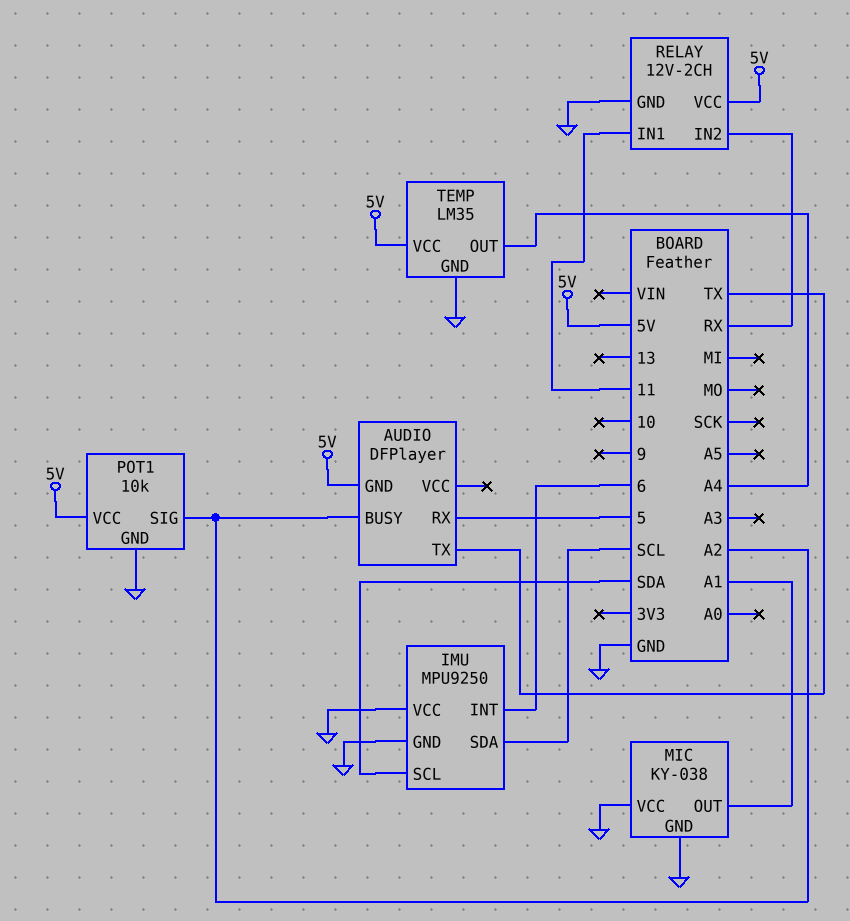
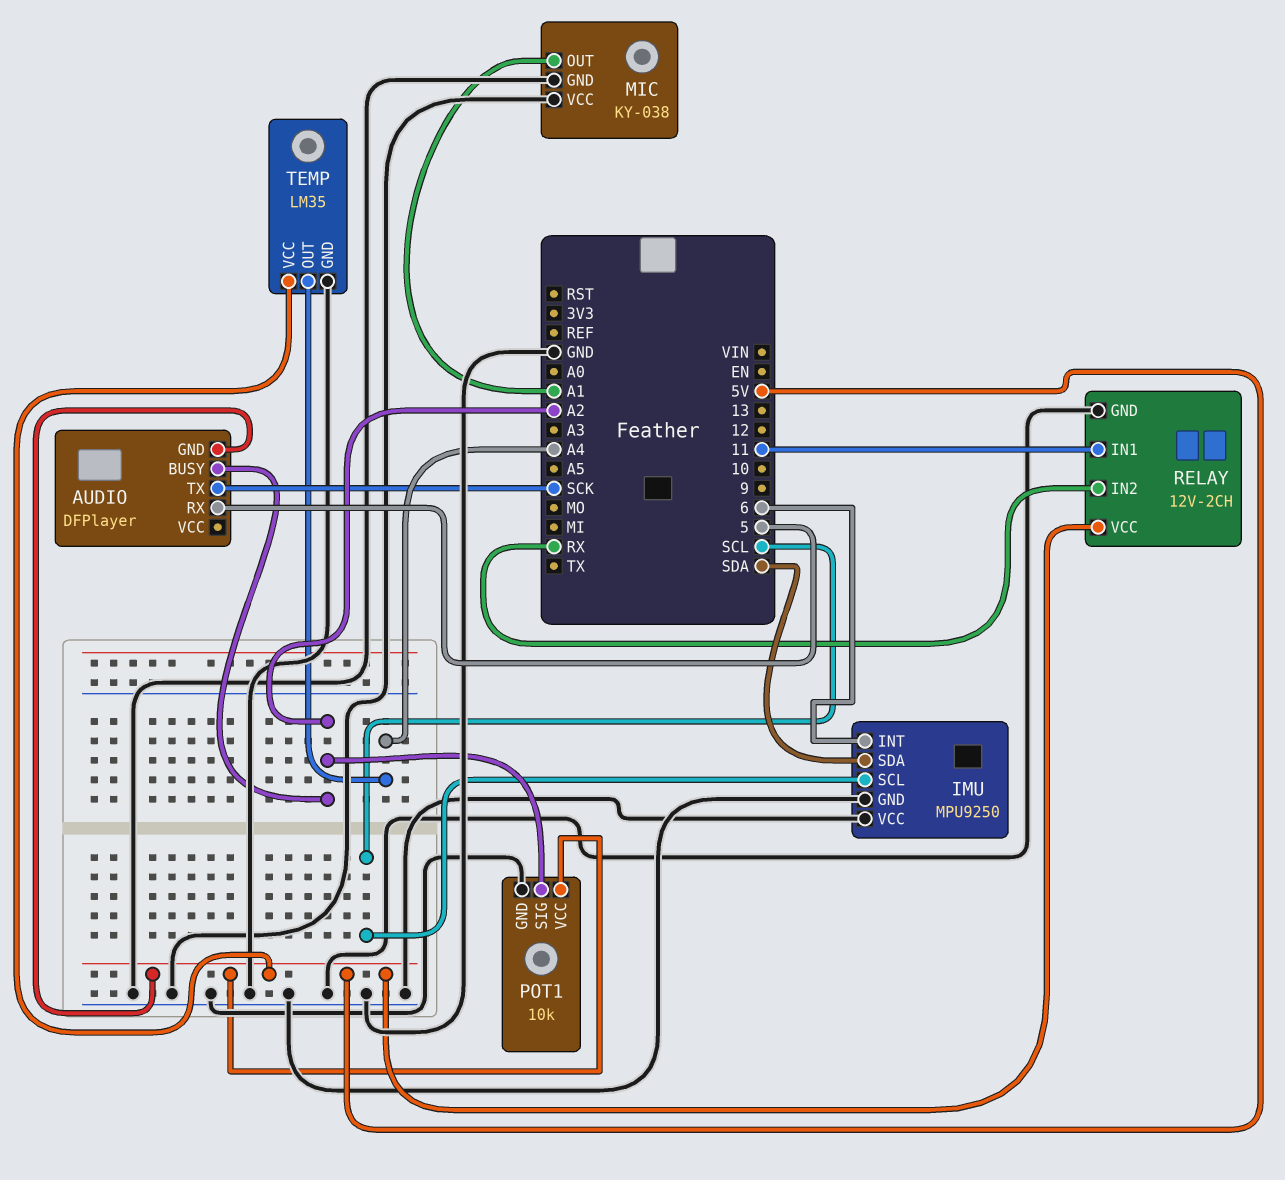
AUDIO pin TX: TX -> SCK
IMU pin SCL: SDA -> SCL
IMU pin SDA: SCL -> SDA

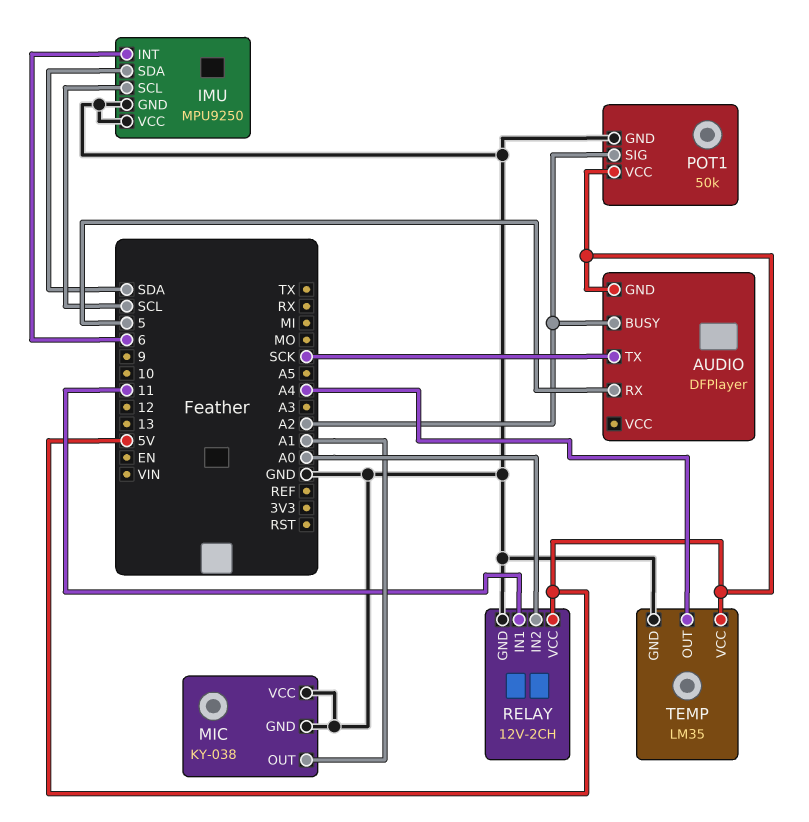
POT1: 10k -> 50k
RELAY pin IN2: RX -> A0

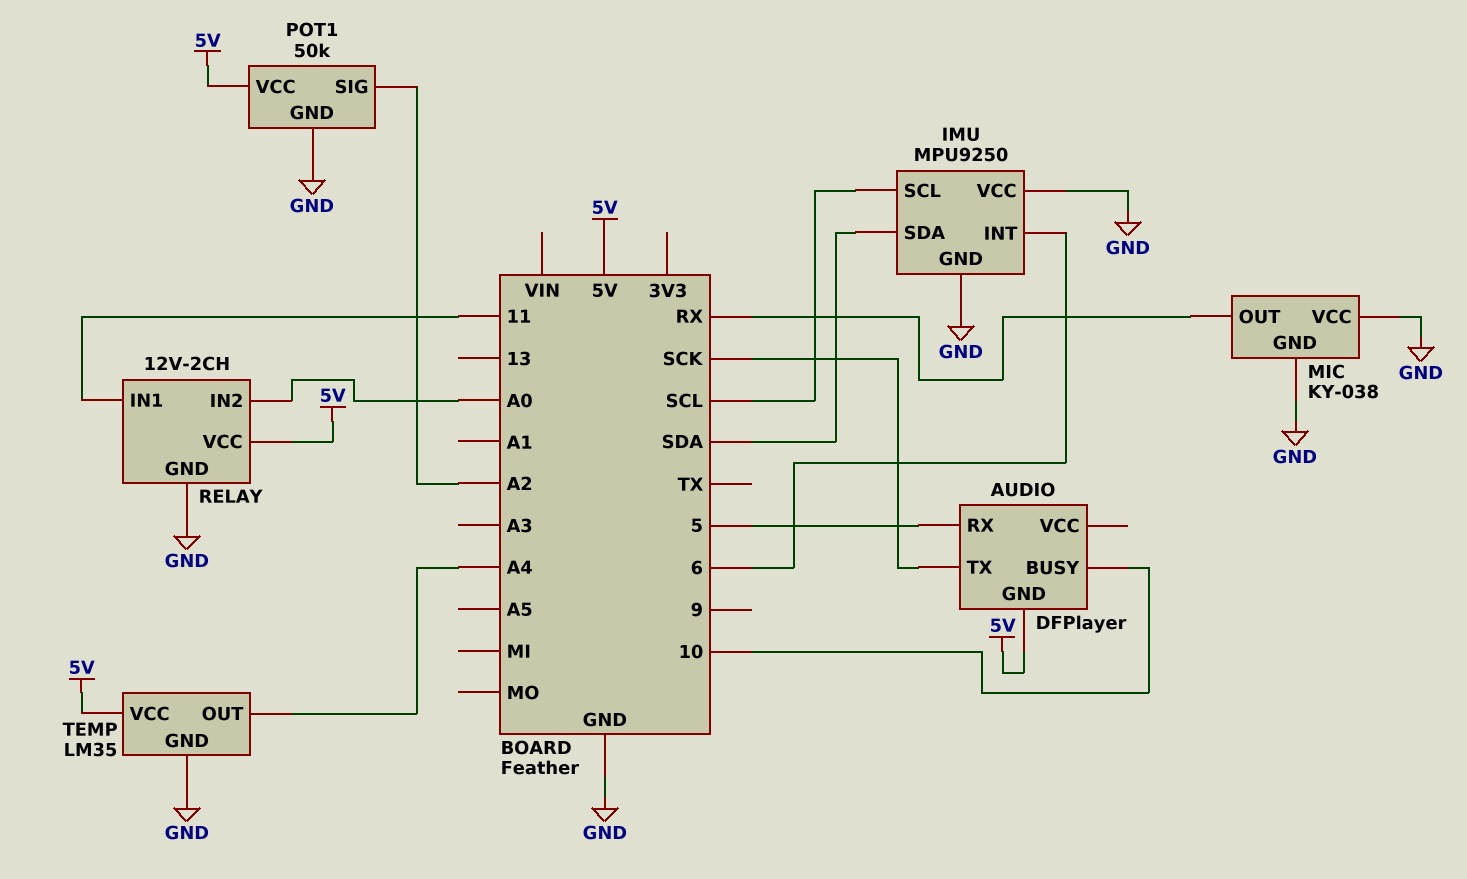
AUDIO pin BUSY: A2 -> 10
MIC pin OUT: A1 -> RX

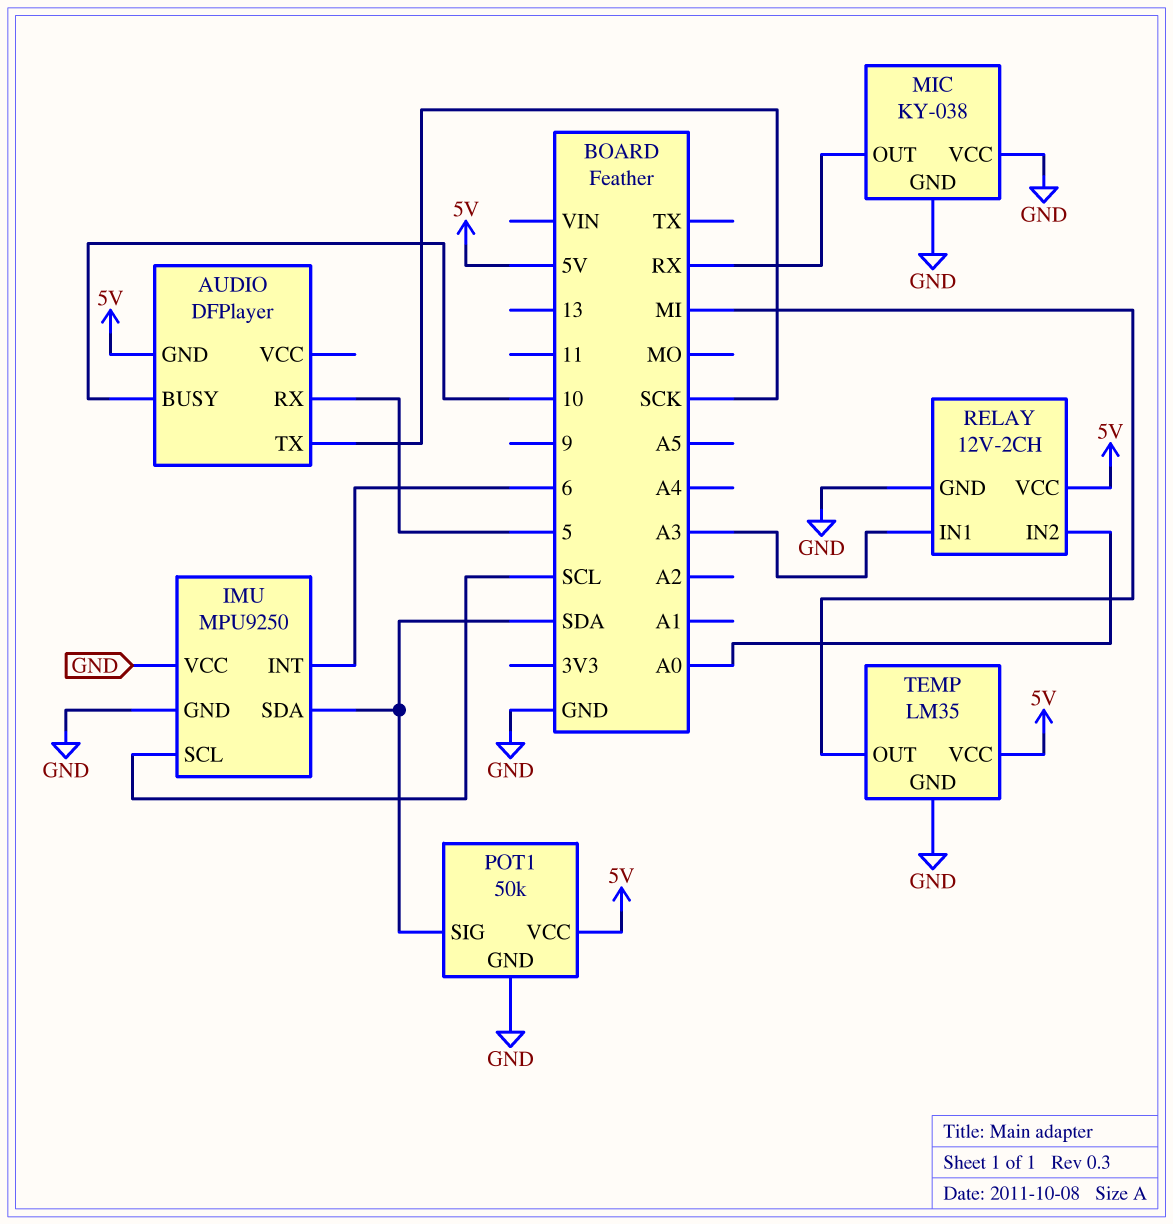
POT1 pin SIG: A2 -> SDA
RELAY pin IN1: 11 -> A3
TEMP pin OUT: A4 -> MI

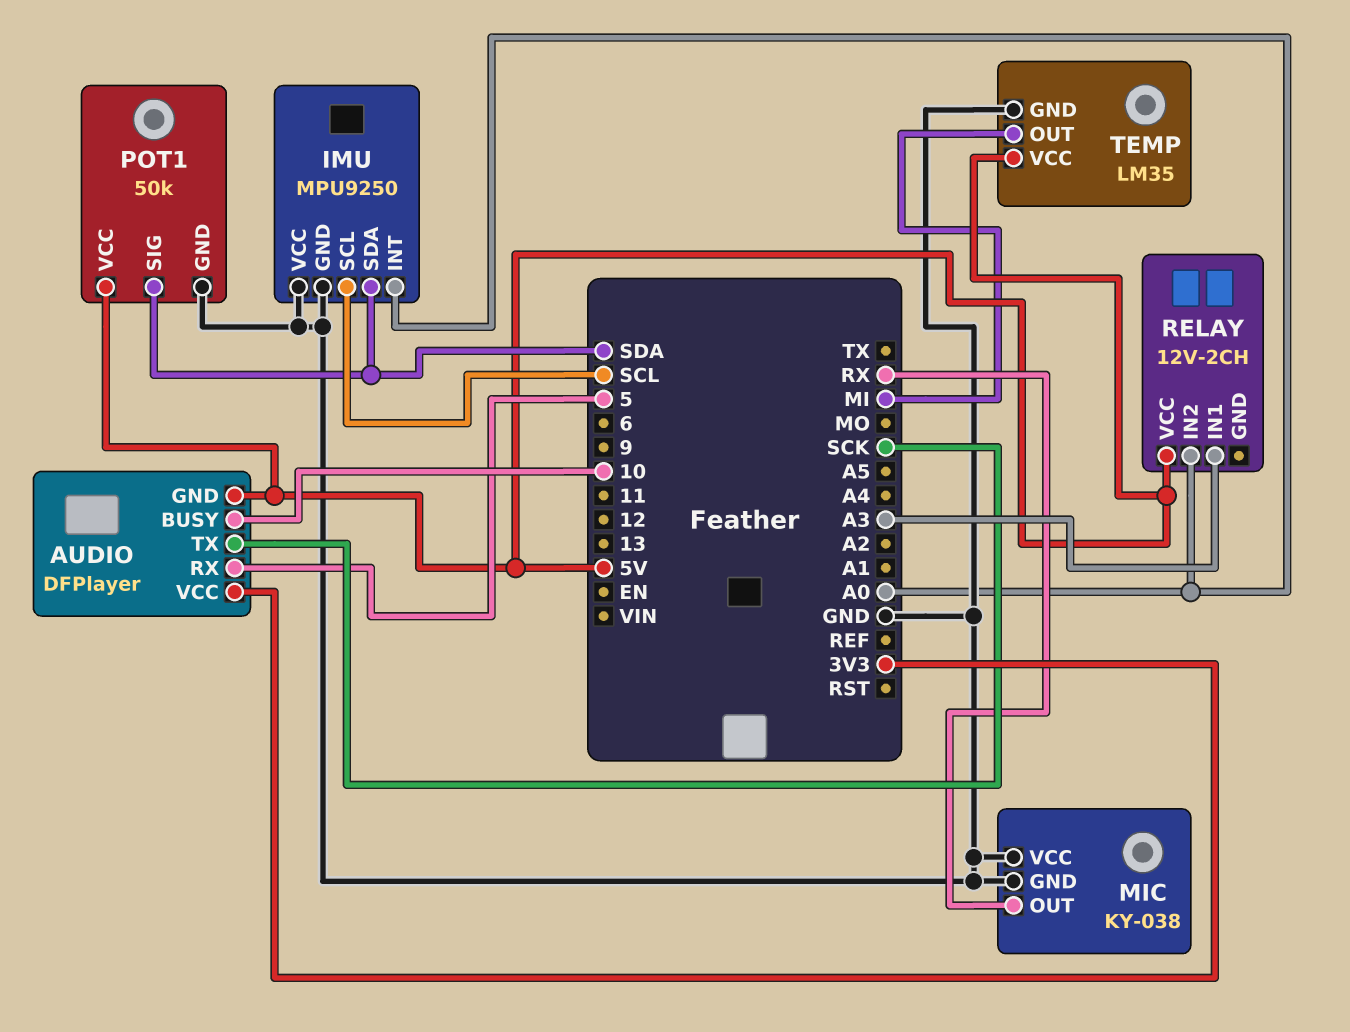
AUDIO pin VCC: none -> 3V3
IMU pin INT: 6 -> A0
RELAY pin GND: GND -> none

